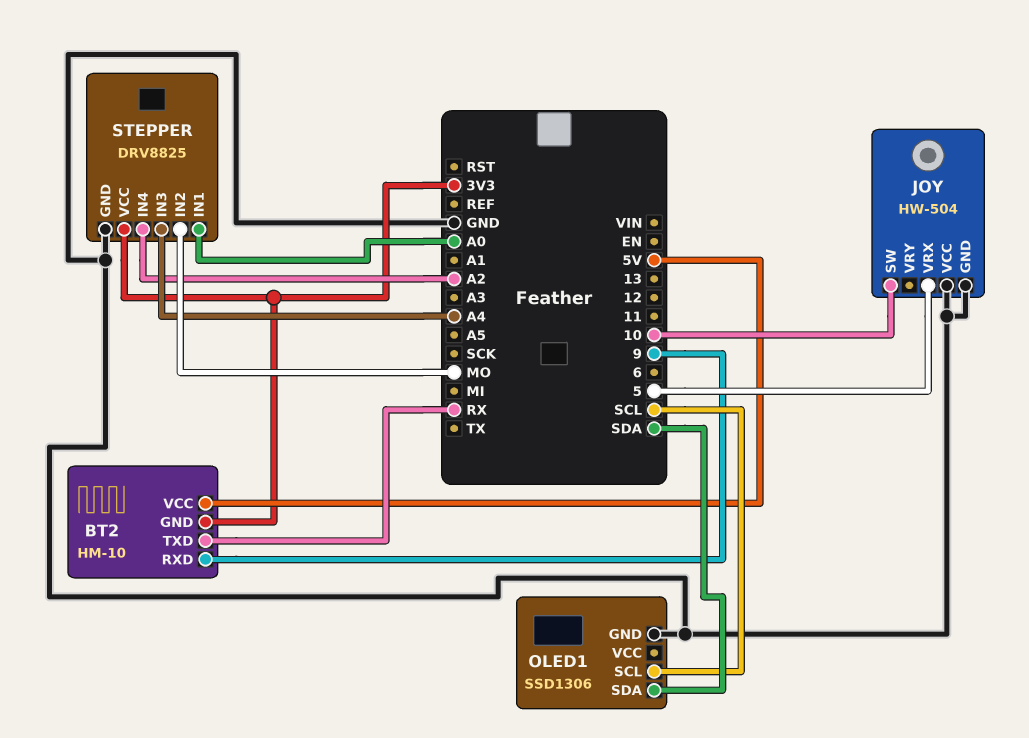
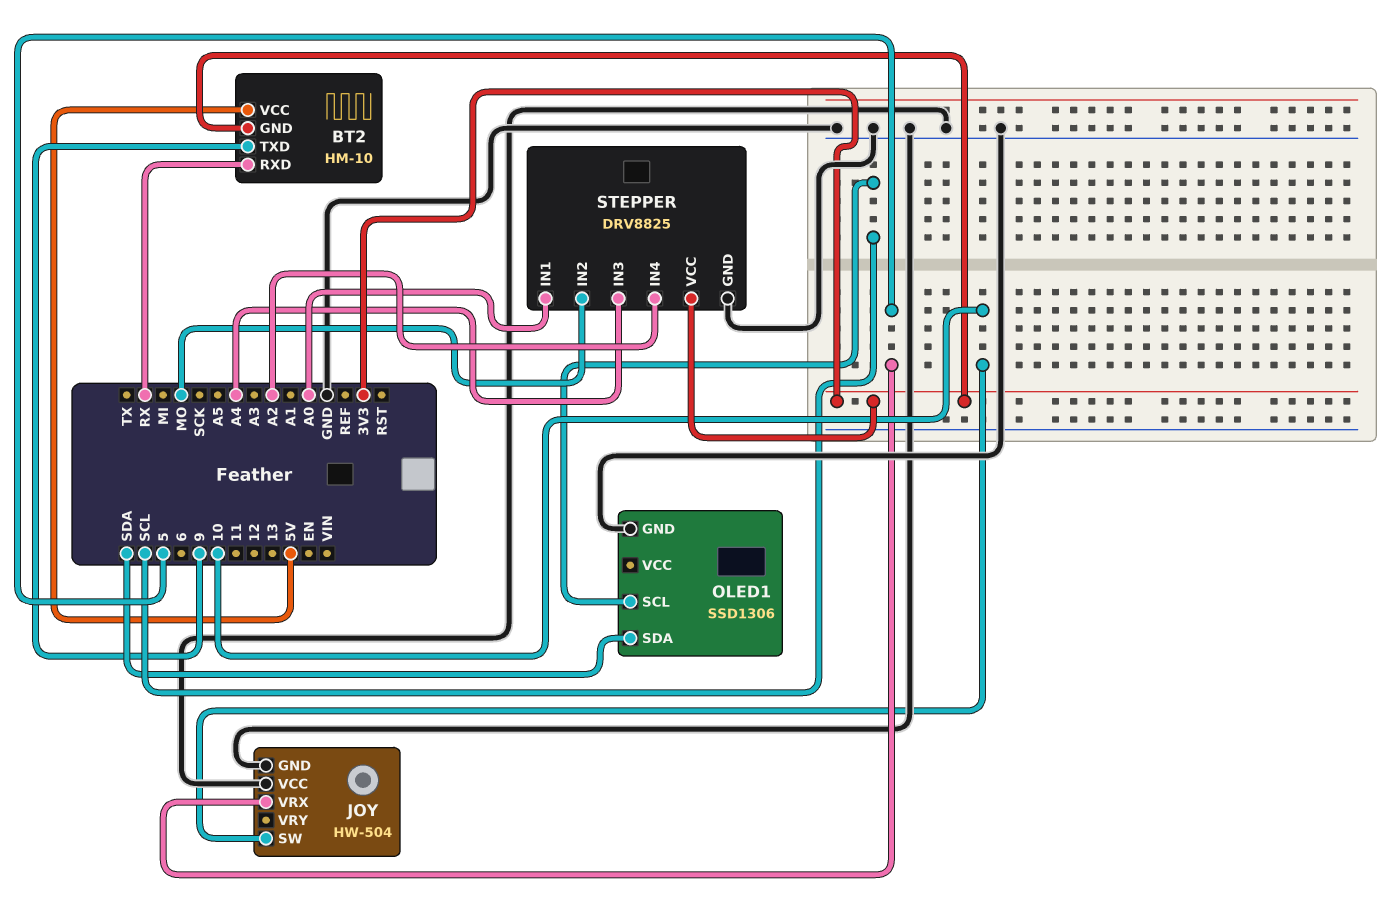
BT2 pin RXD: 9 -> RX
BT2 pin TXD: RX -> 9

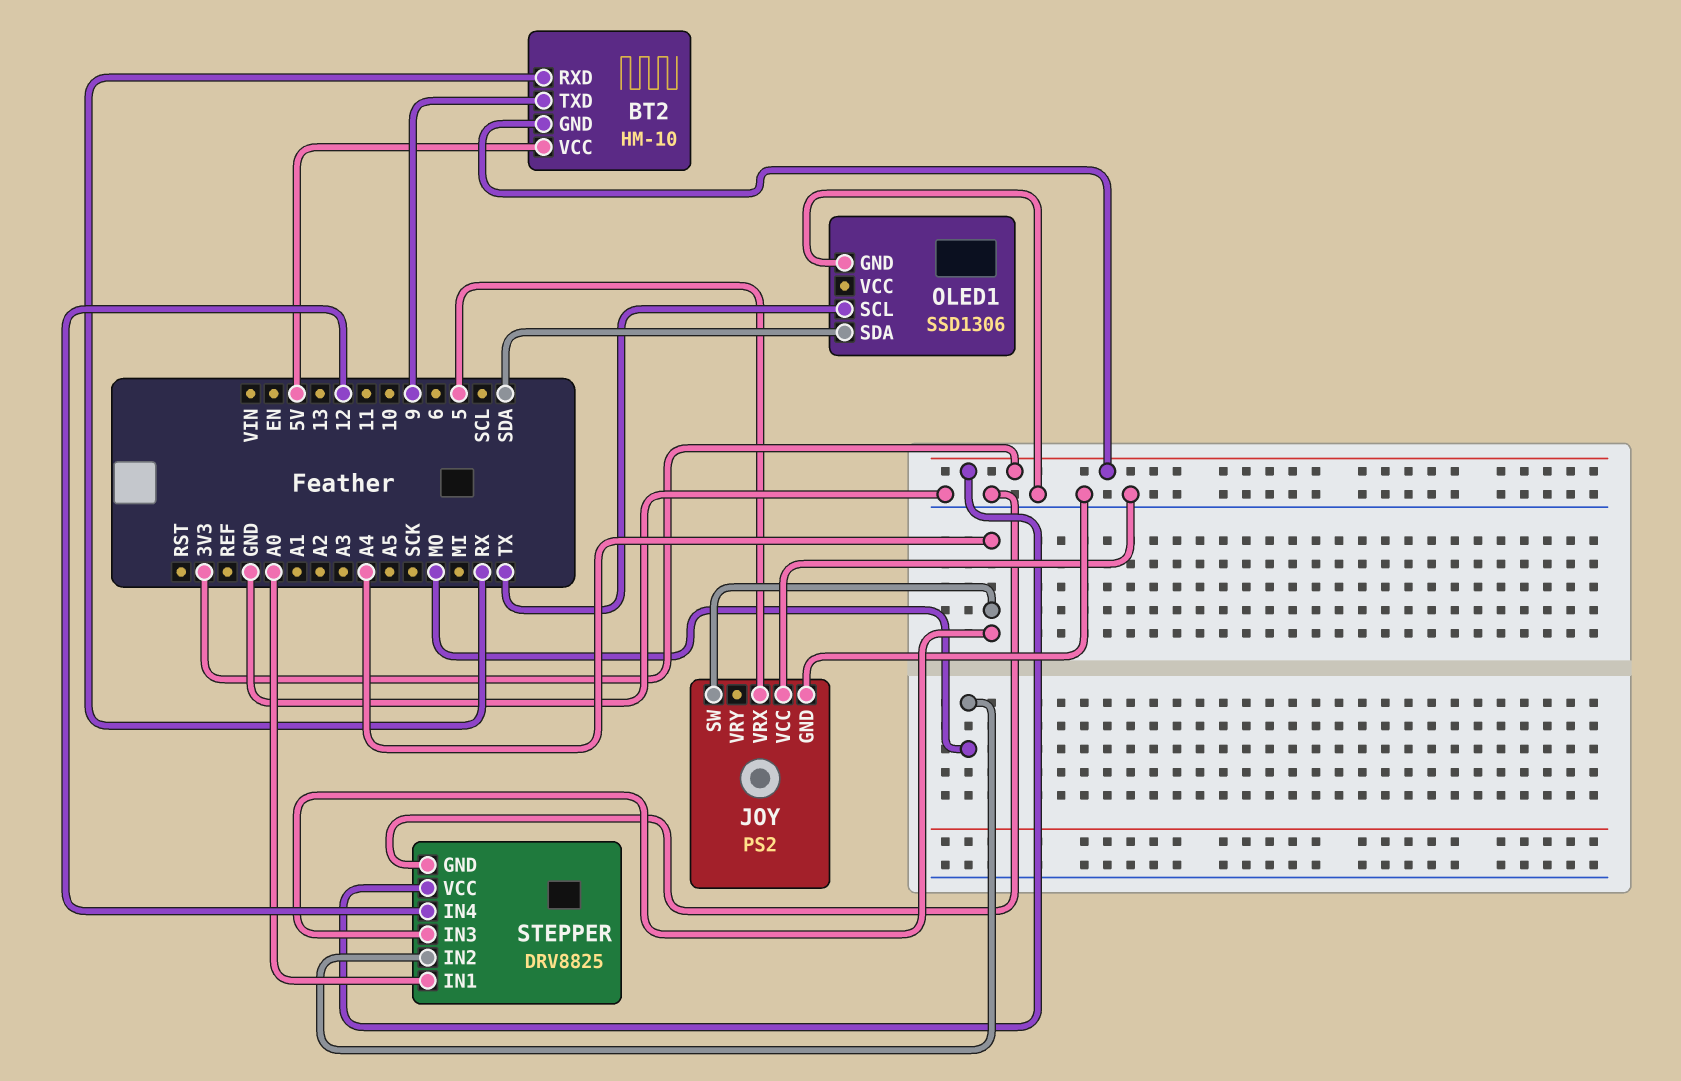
JOY: HW-504 -> PS2
JOY pin SW: 10 -> A4
OLED1 pin SCL: SCL -> TX
STEPPER pin IN4: A2 -> 12

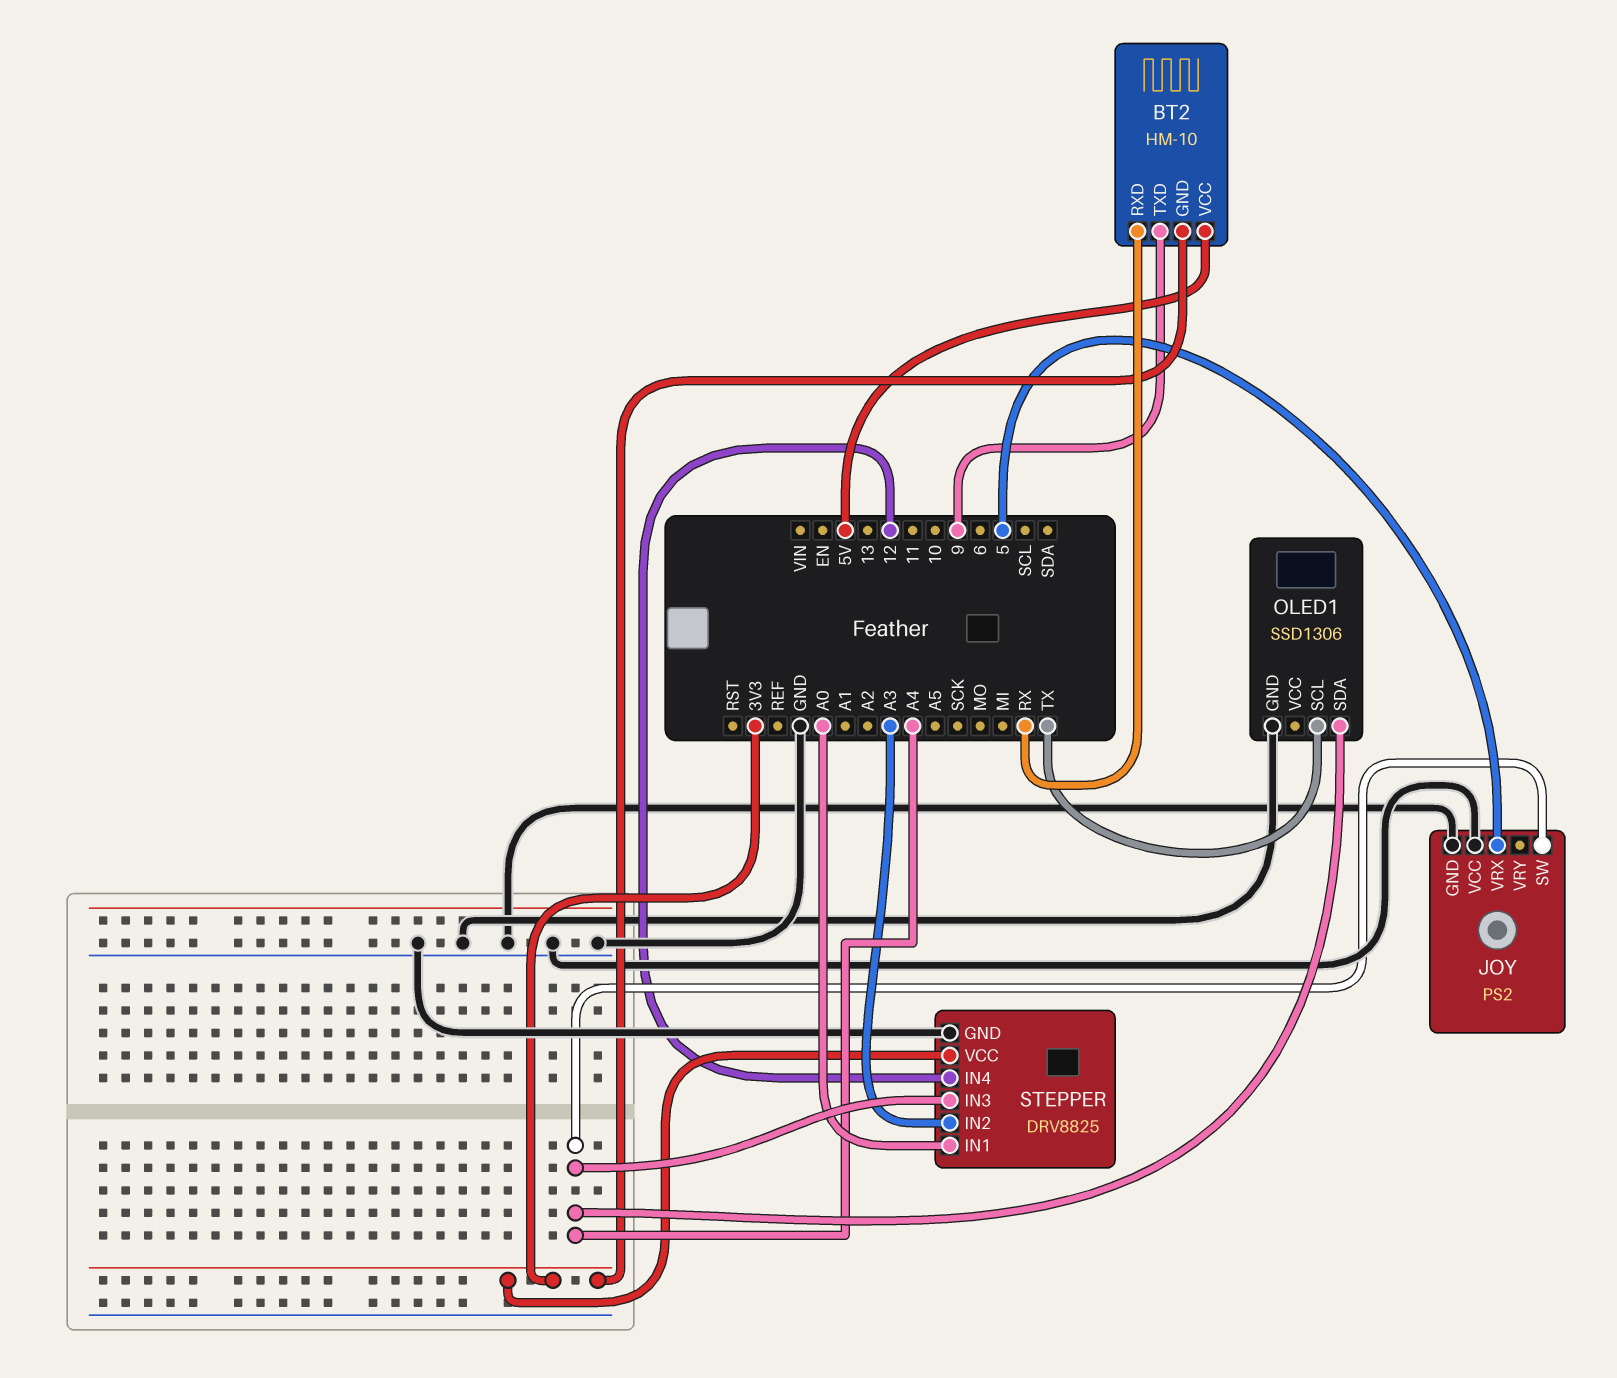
OLED1 pin SDA: SDA -> A4
STEPPER pin IN2: MO -> A3

